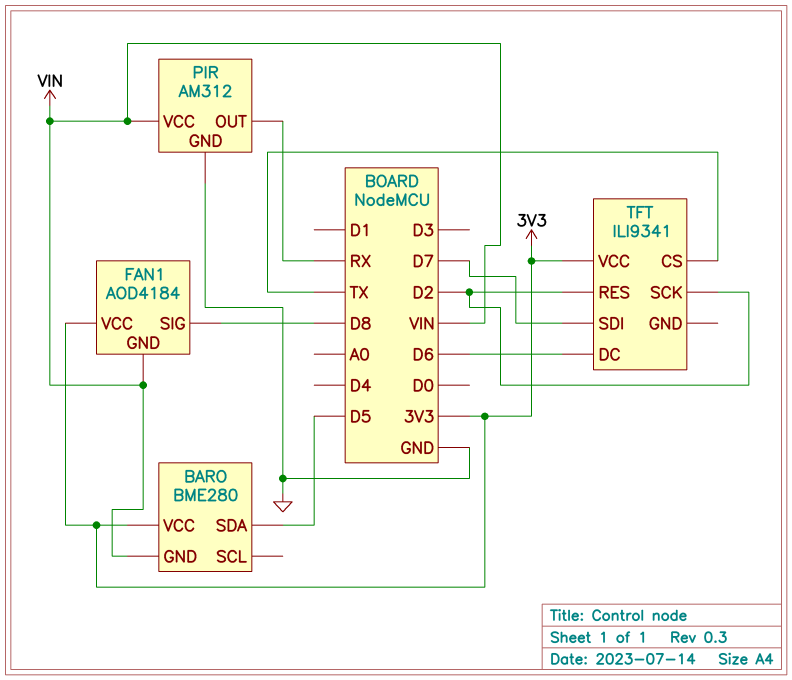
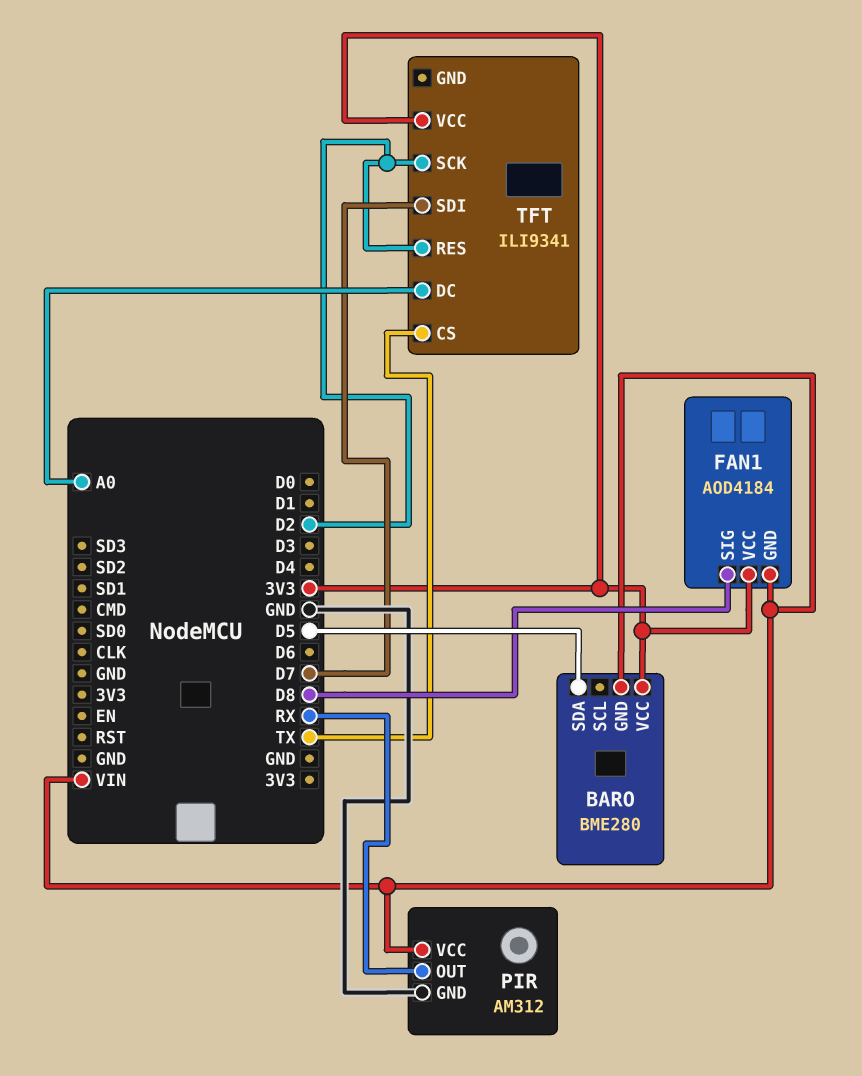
TFT pin DC: D6 -> A0

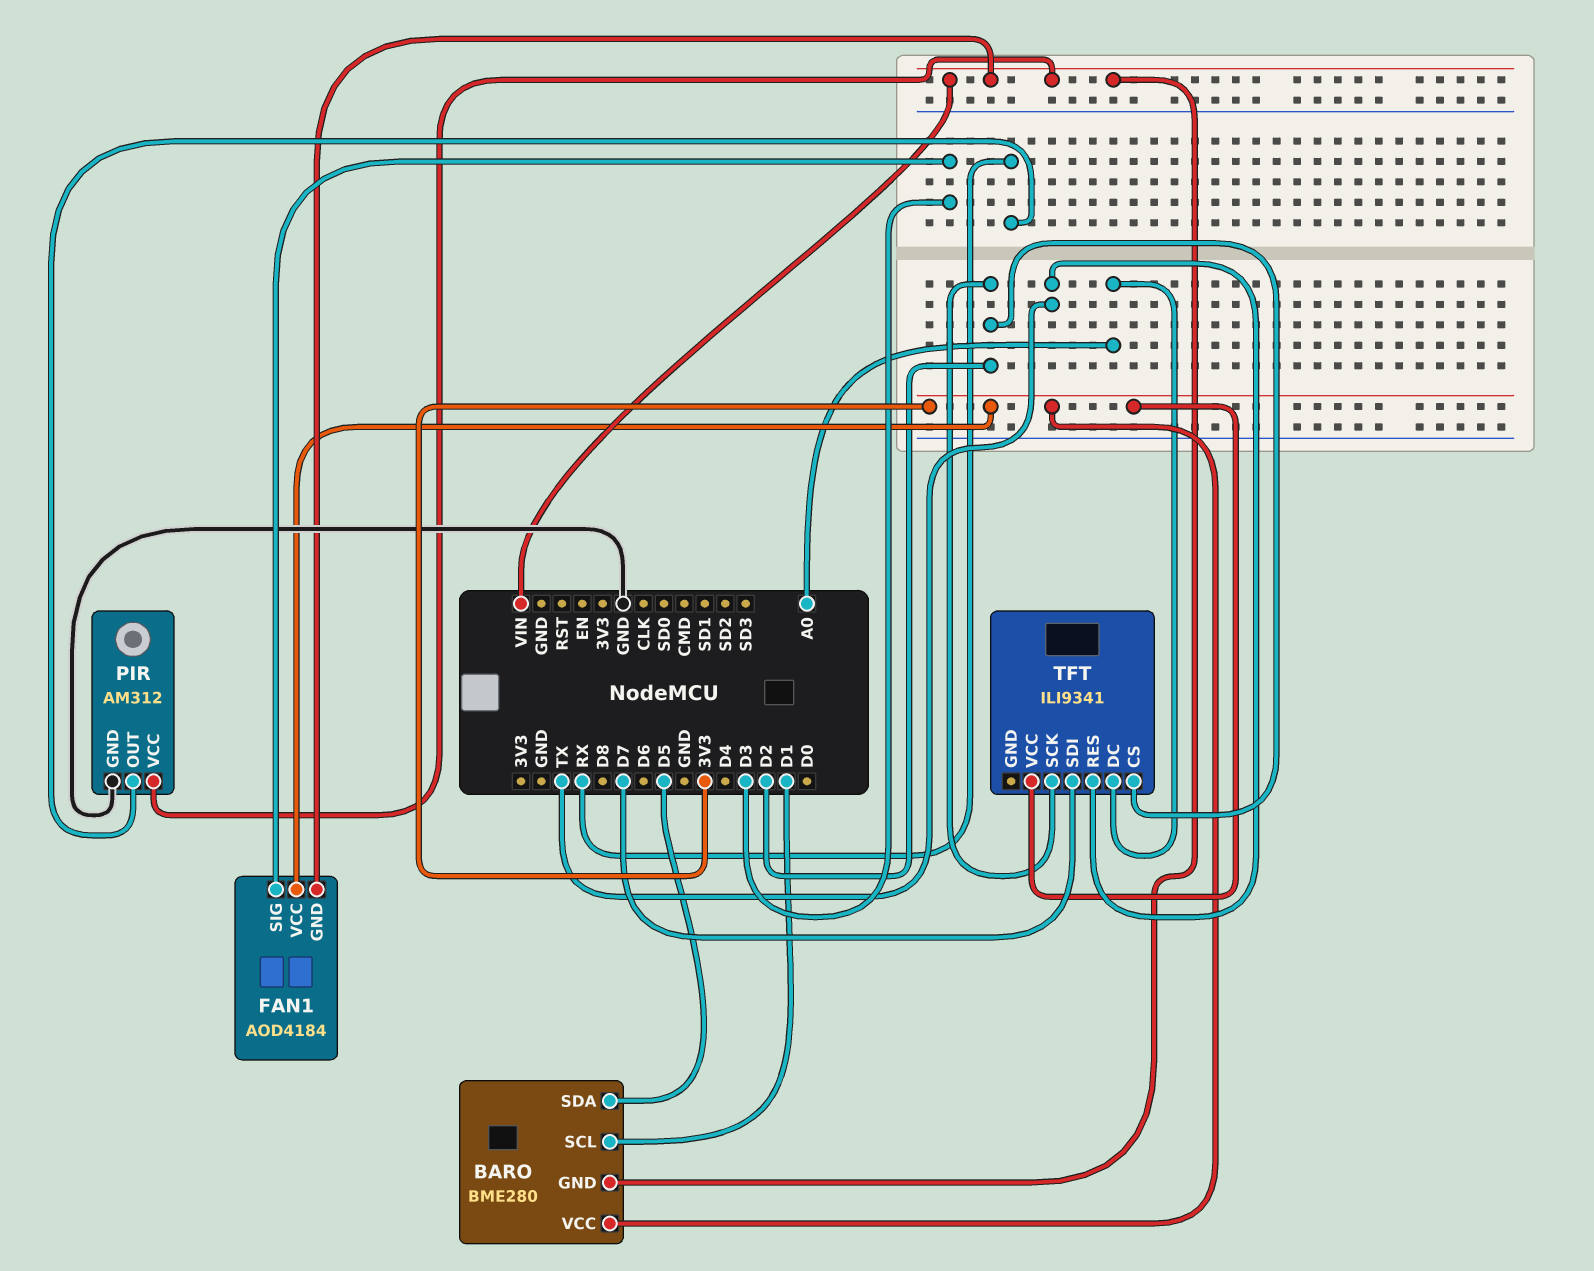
BARO pin SCL: none -> D1
FAN1 pin SIG: D8 -> D3
TFT pin CS: TX -> D2
TFT pin RES: D2 -> TX

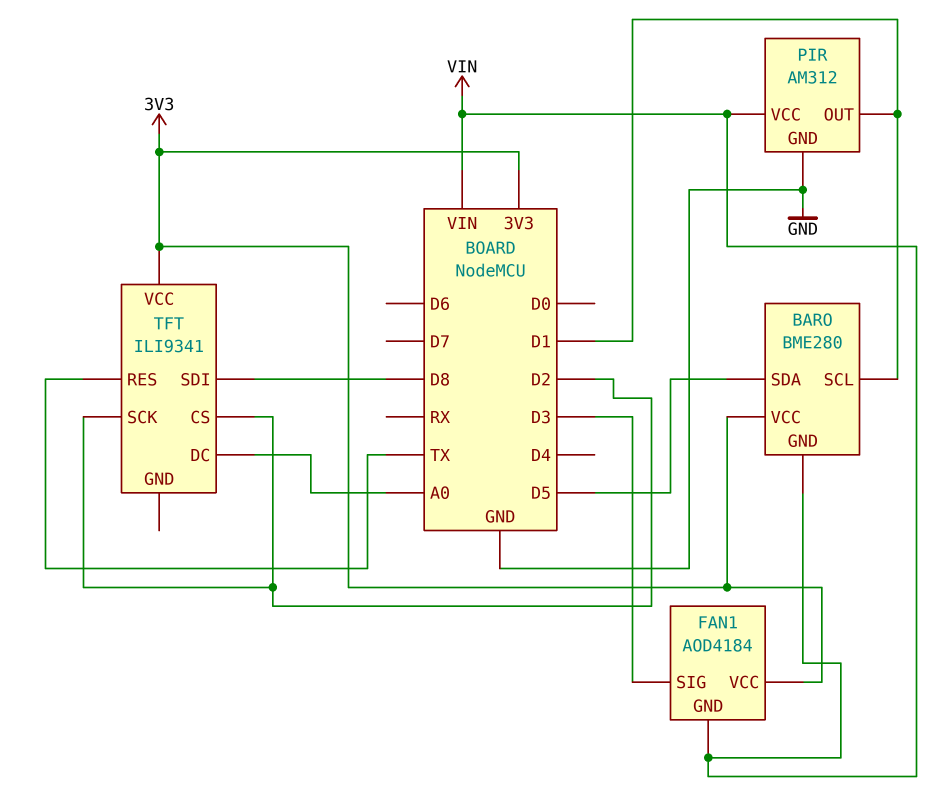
PIR pin OUT: RX -> D1
TFT pin SDI: D7 -> D8

